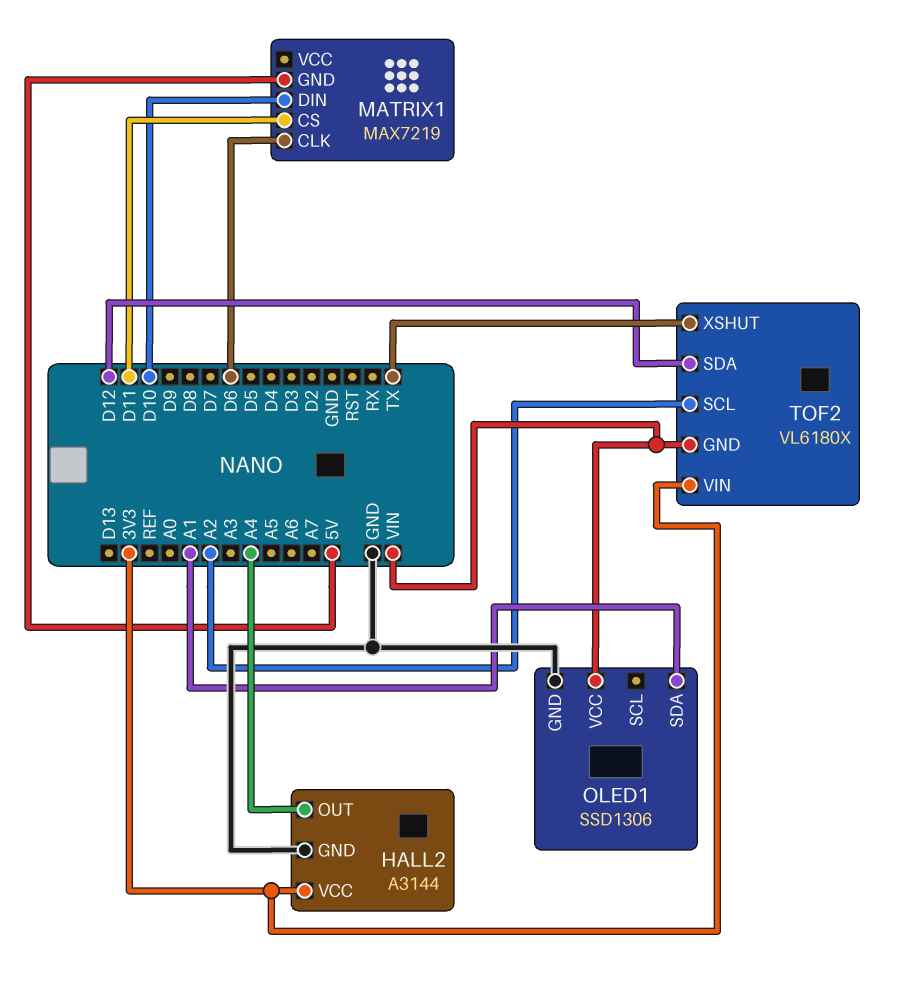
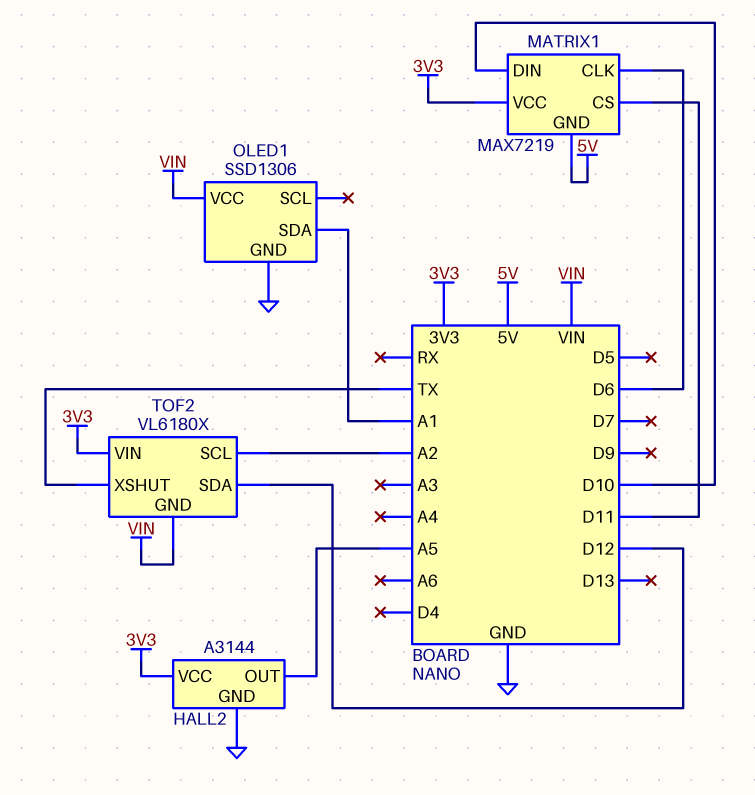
HALL2 pin OUT: A4 -> A5
MATRIX1 pin VCC: none -> 3V3

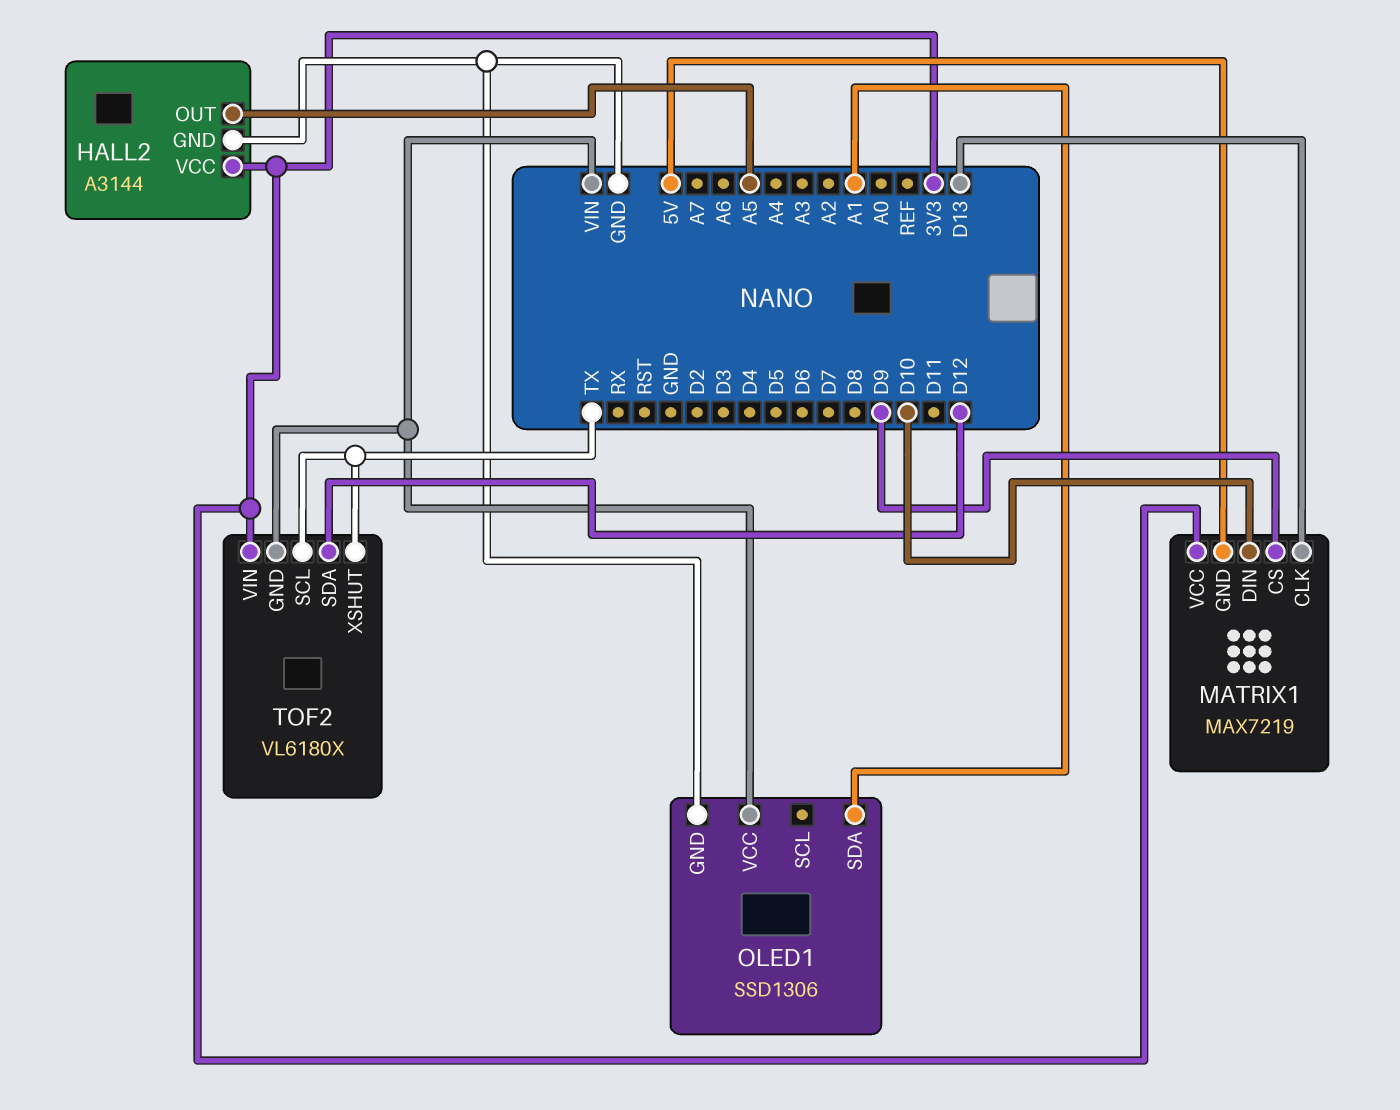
MATRIX1 pin CLK: D6 -> D13
MATRIX1 pin CS: D11 -> D9
TOF2 pin SCL: A2 -> TX

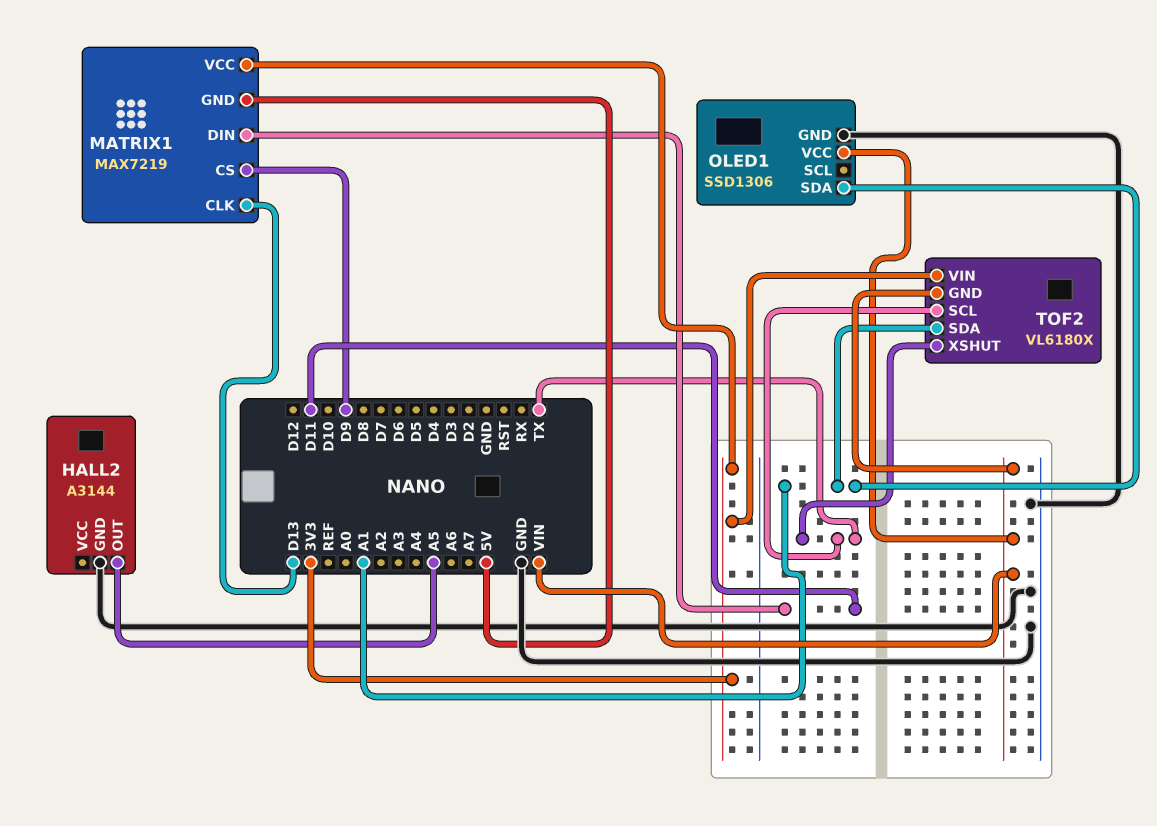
HALL2 pin VCC: 3V3 -> none
MATRIX1 pin DIN: D10 -> D11
TOF2 pin SDA: D12 -> A1

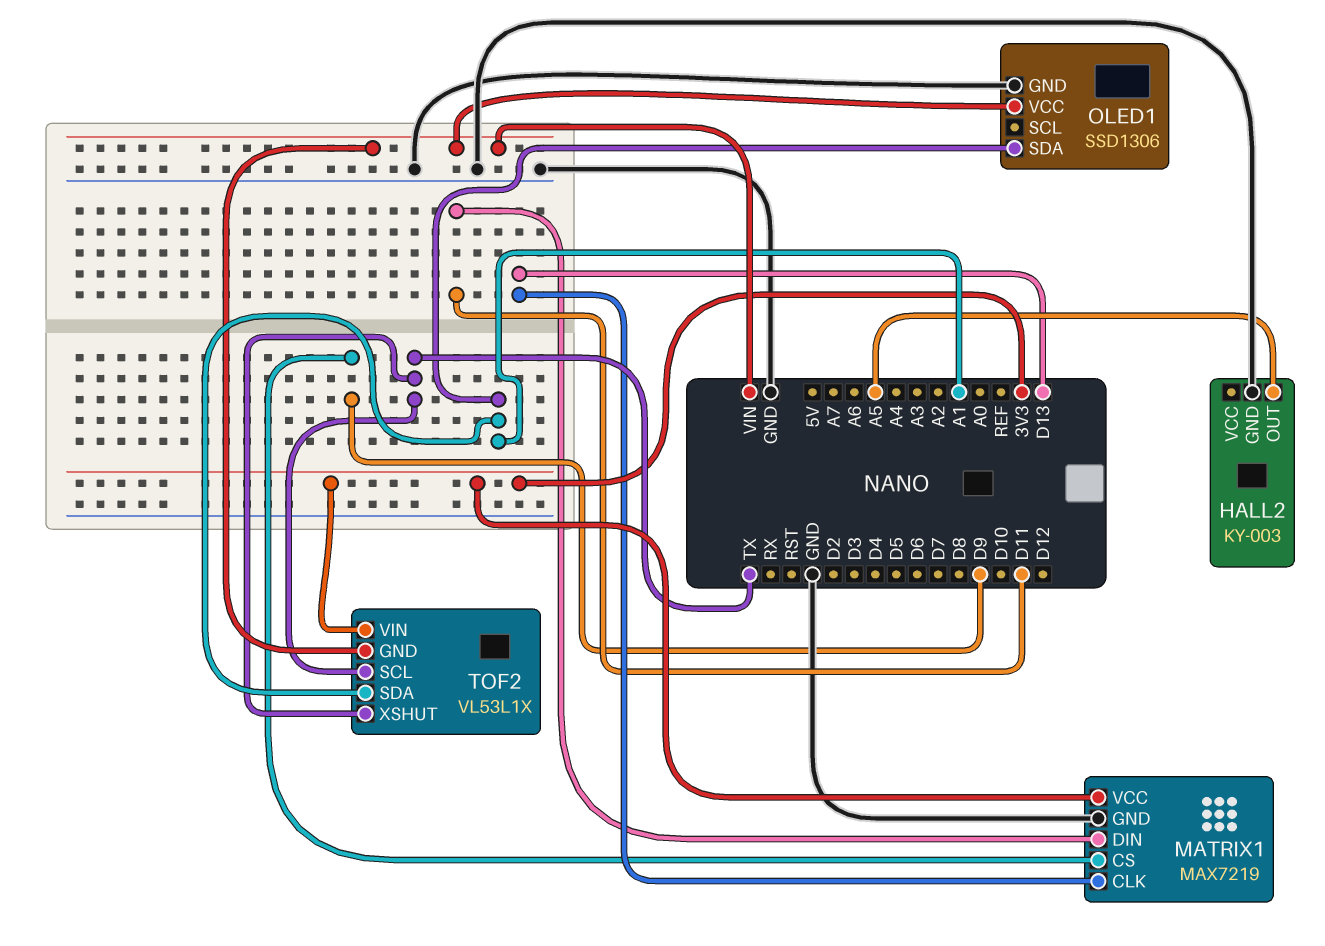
HALL2: A3144 -> KY-003
MATRIX1 pin GND: 5V -> GND
TOF2: VL6180X -> VL53L1X

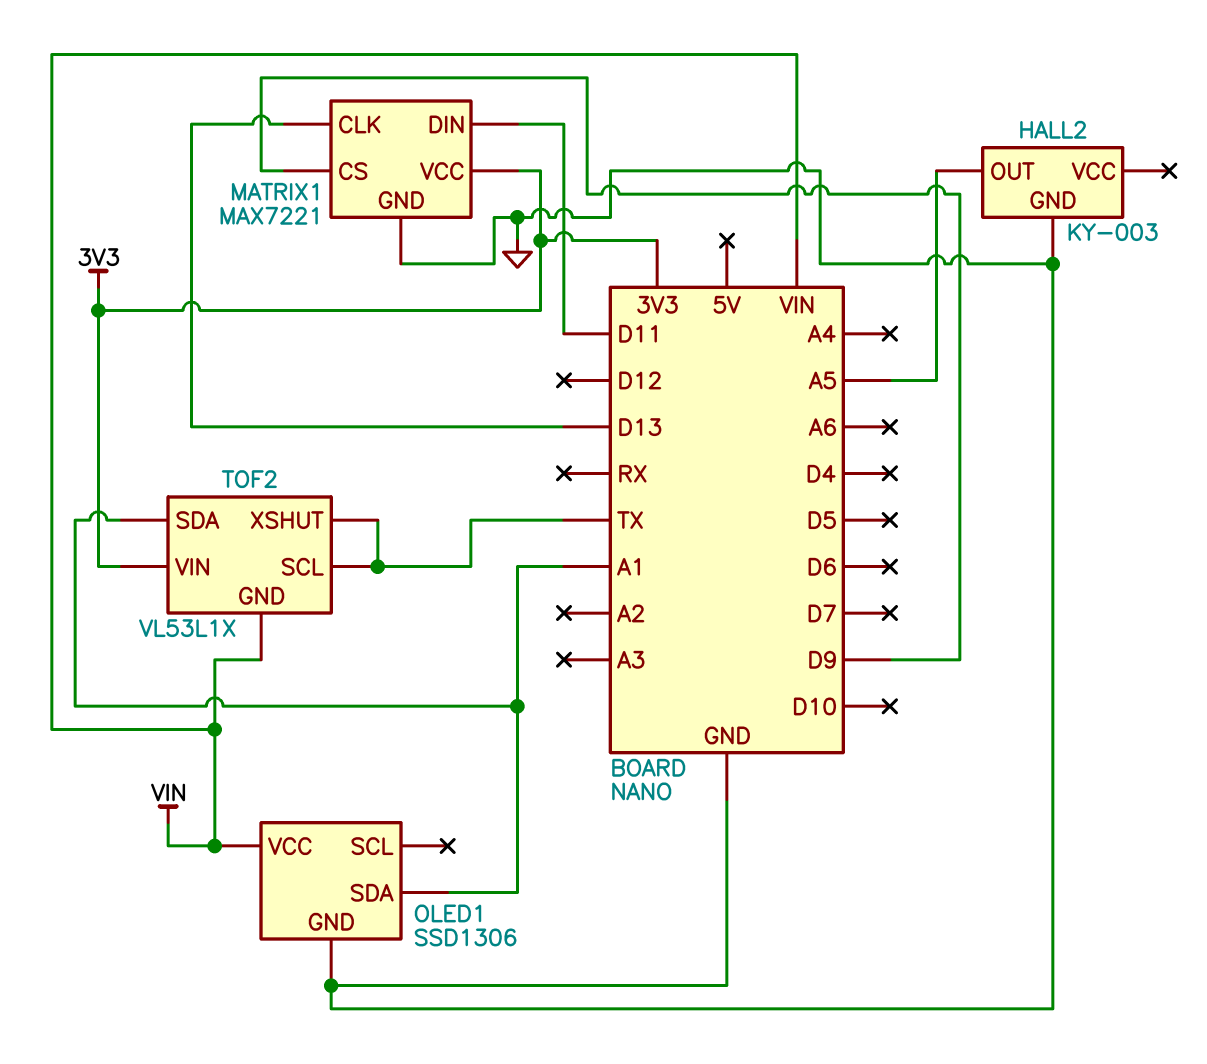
MATRIX1: MAX7219 -> MAX7221

